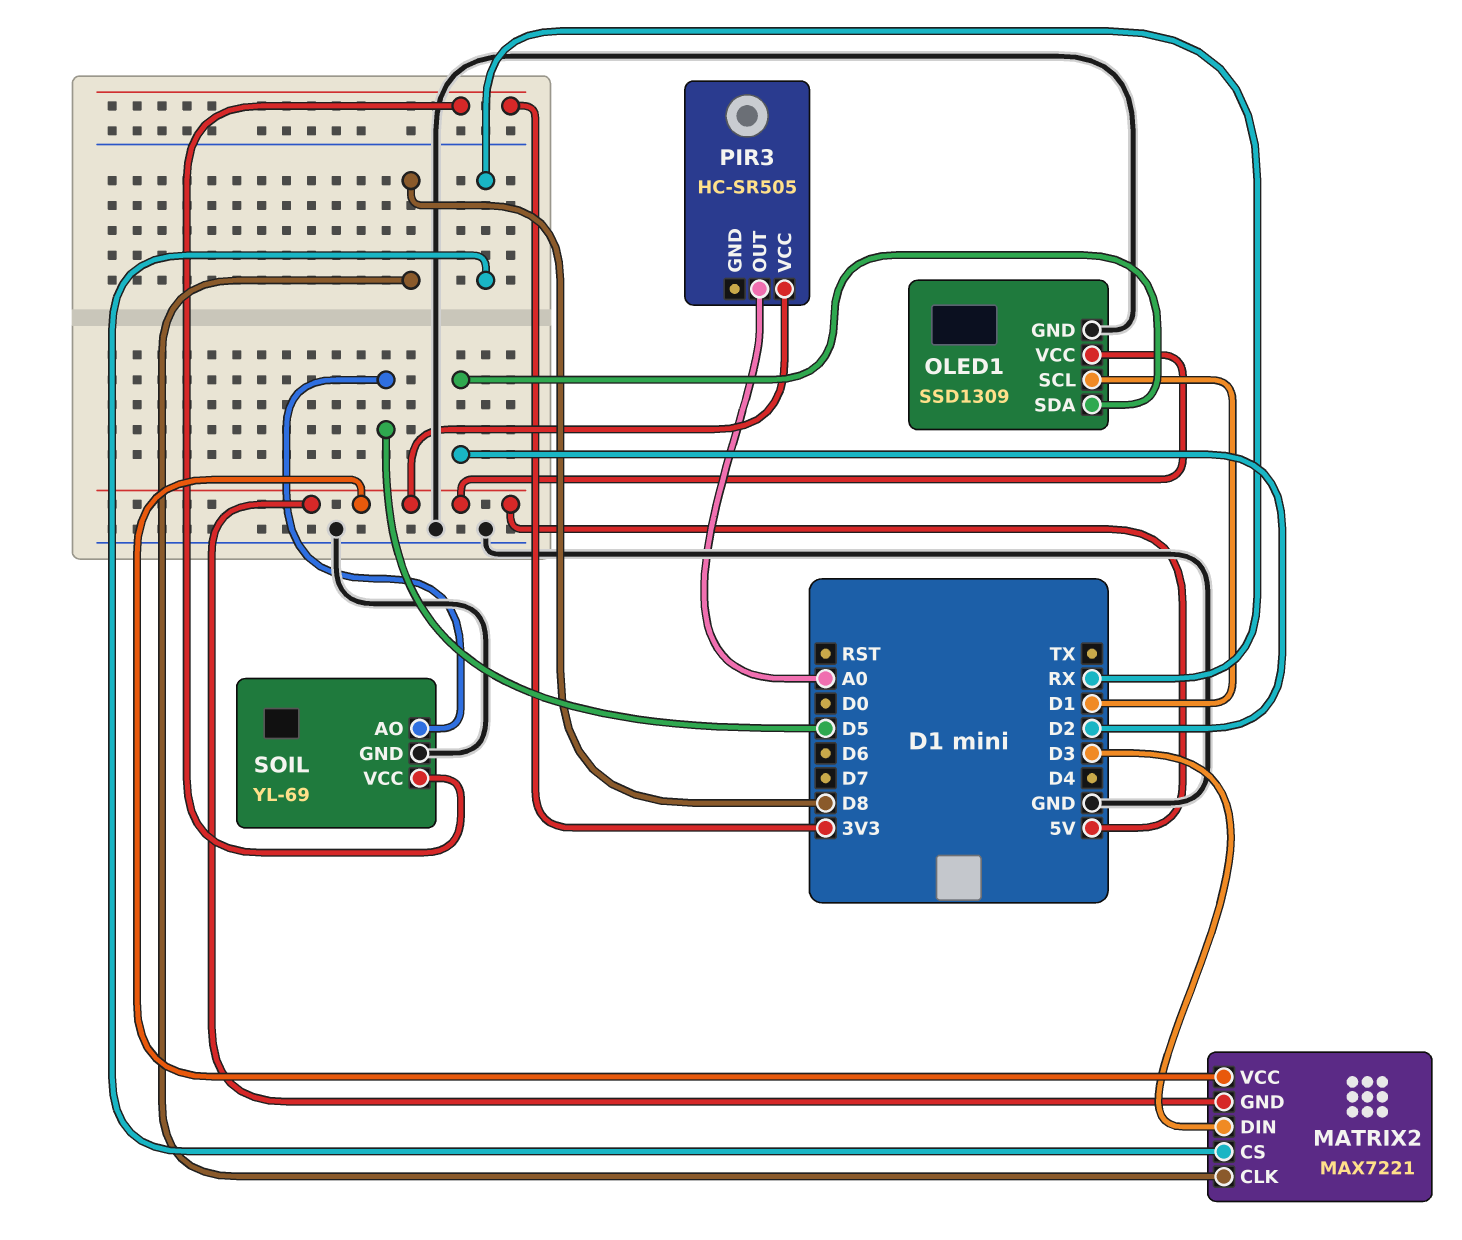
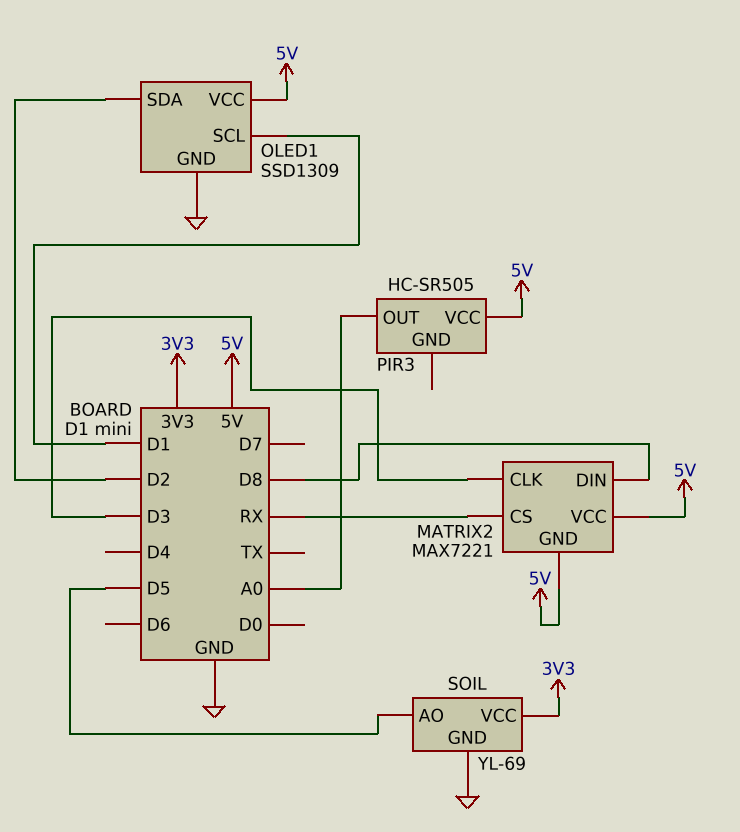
MATRIX2 pin CLK: D8 -> D3
MATRIX2 pin DIN: D3 -> D8

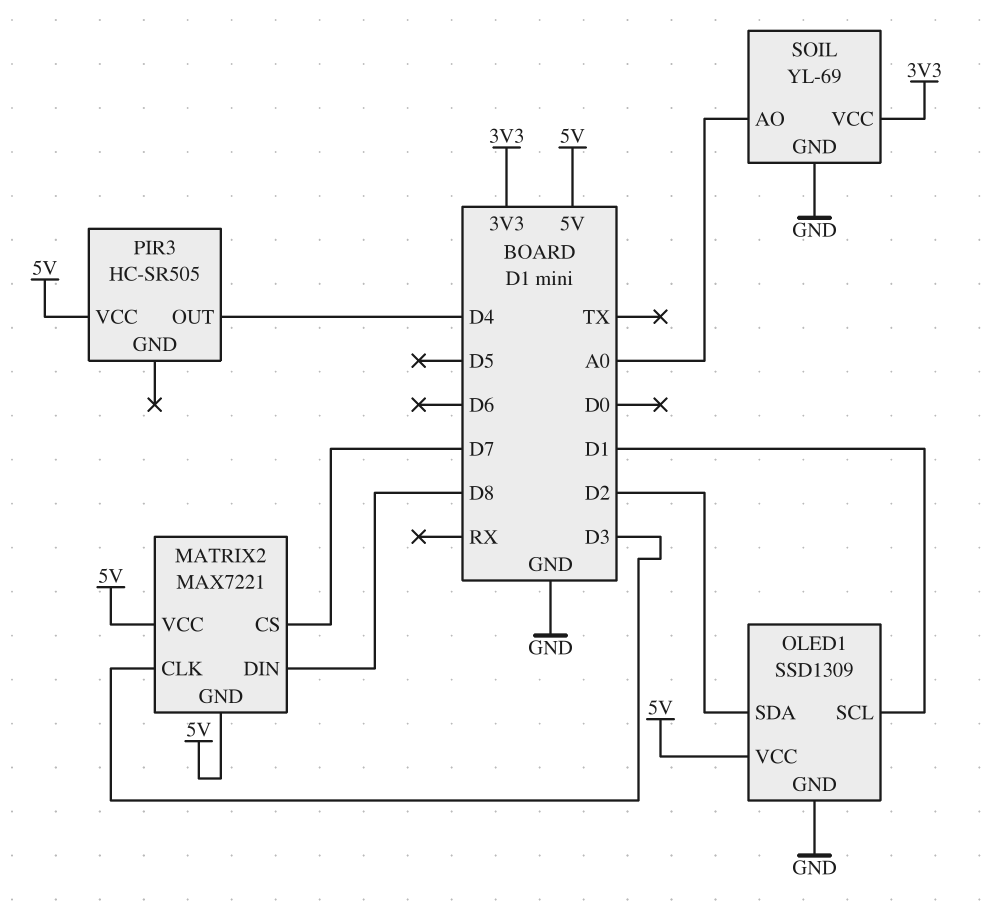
MATRIX2 pin CS: RX -> D7
PIR3 pin OUT: A0 -> D4
SOIL pin AO: D5 -> A0

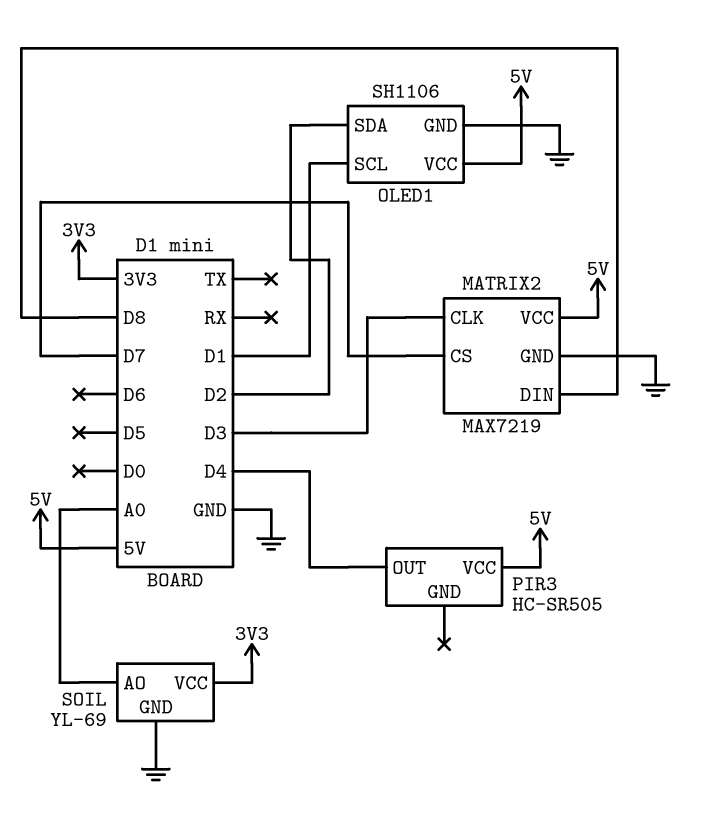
MATRIX2: MAX7221 -> MAX7219
MATRIX2 pin GND: 5V -> GND
OLED1: SSD1309 -> SH1106

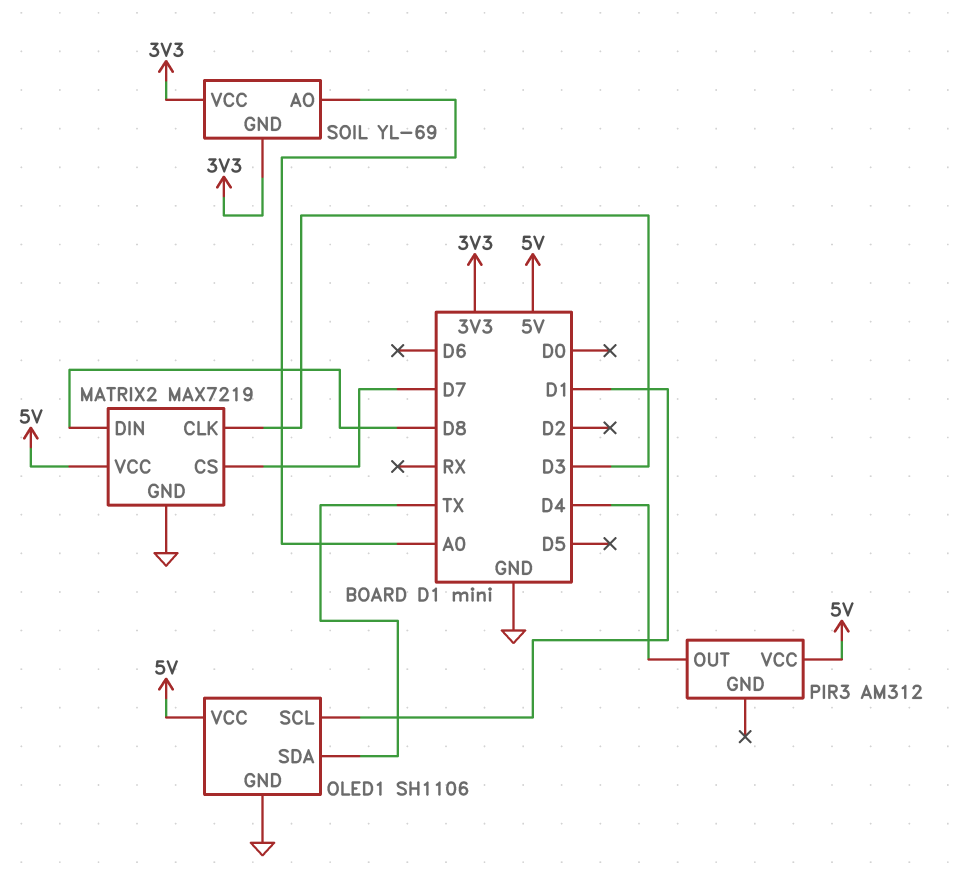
OLED1 pin SDA: D2 -> TX
PIR3: HC-SR505 -> AM312
SOIL pin GND: GND -> 3V3

